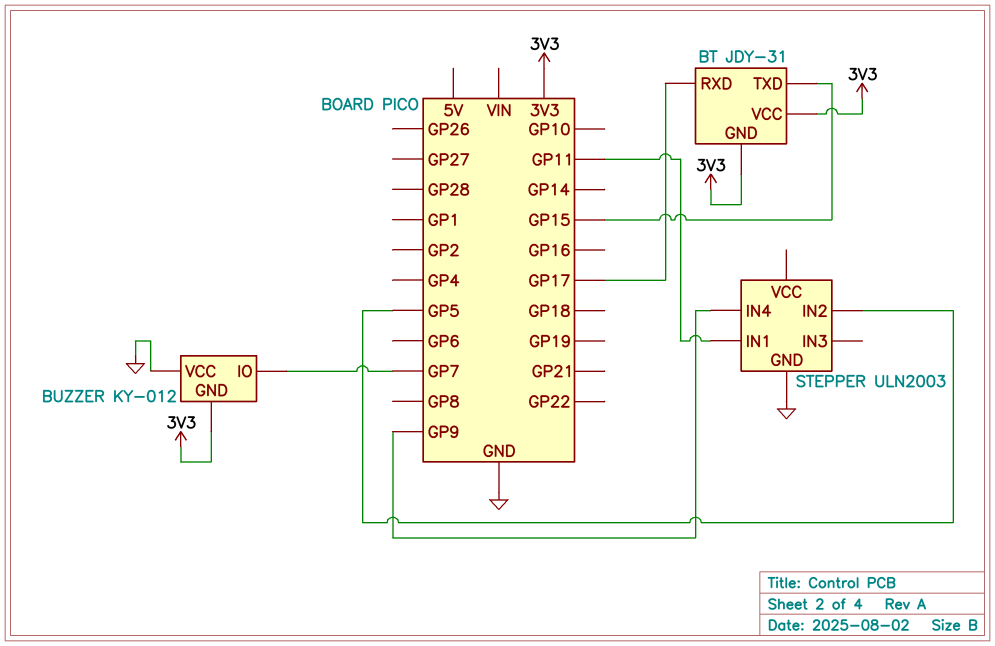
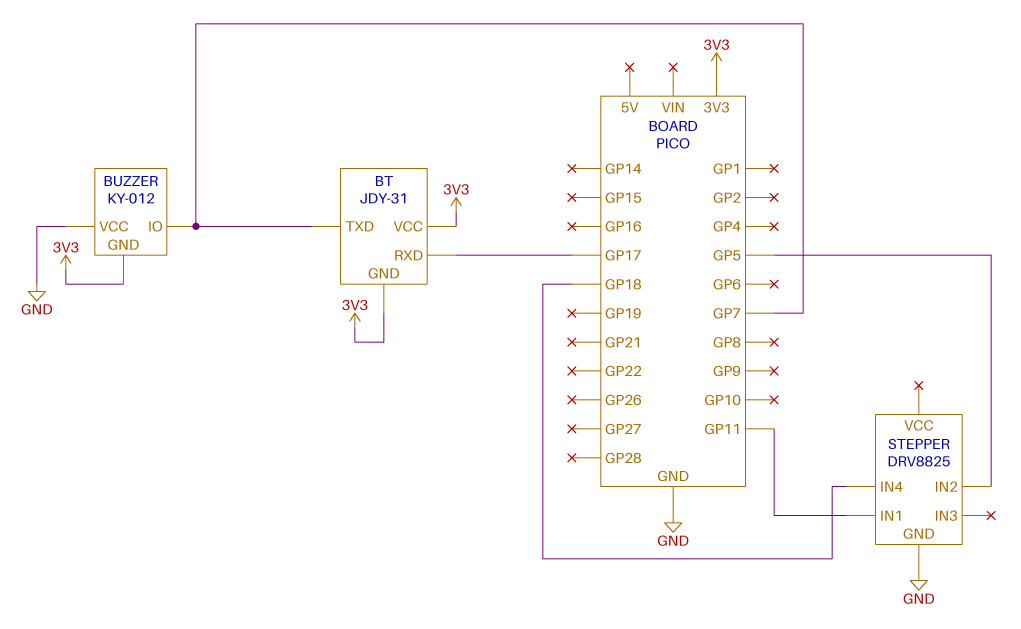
BT pin TXD: GP15 -> GP7
STEPPER: ULN2003 -> DRV8825
STEPPER pin IN4: GP9 -> GP18

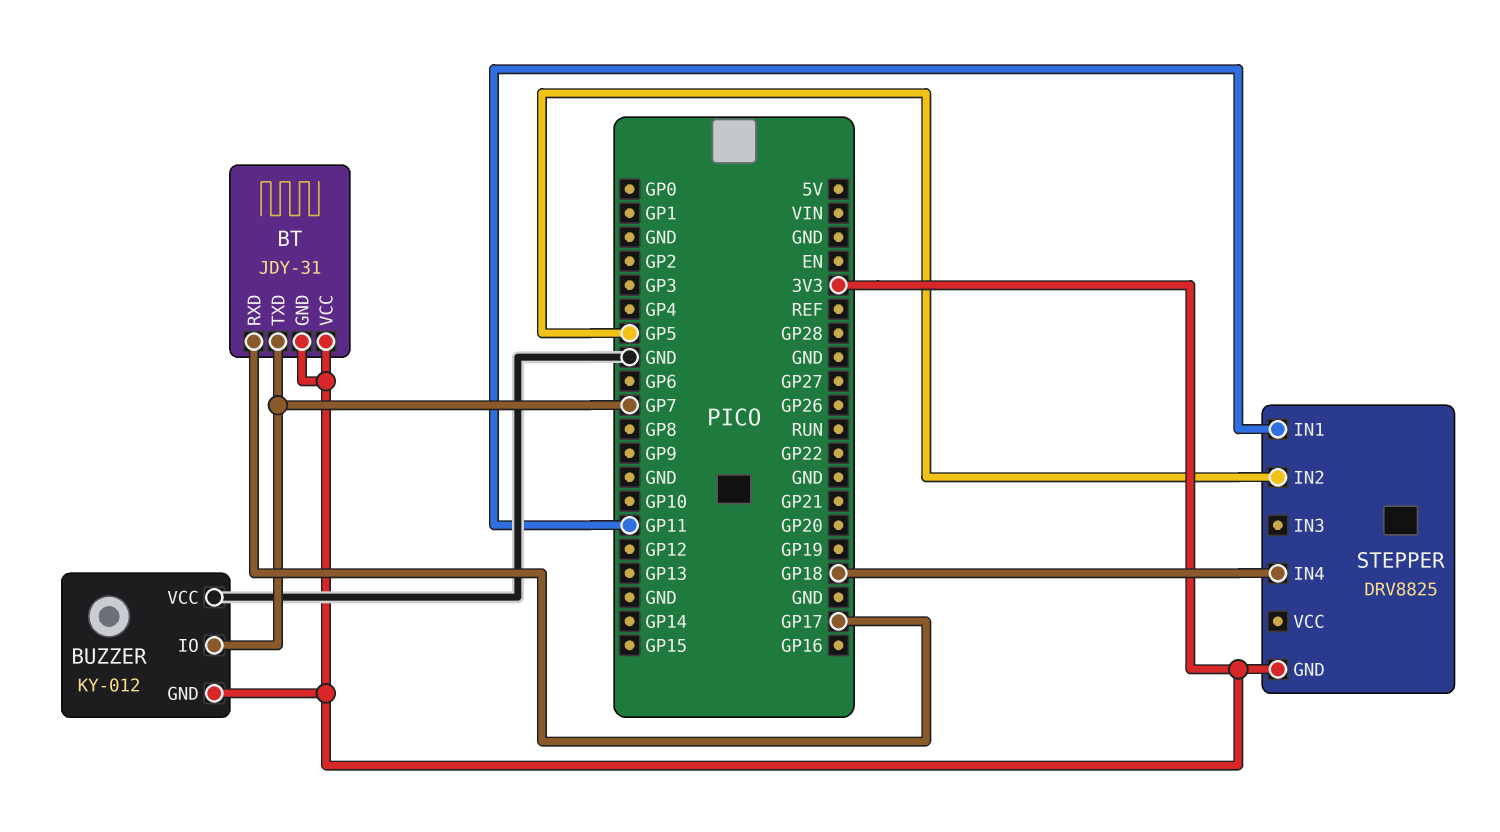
STEPPER pin GND: GND -> 3V3

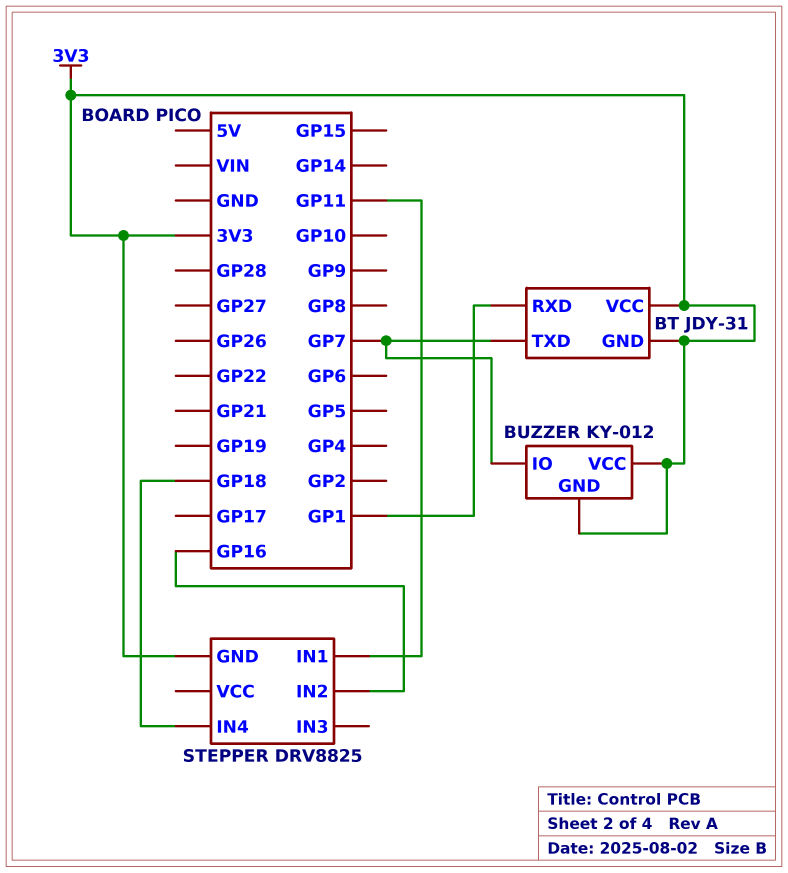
BT pin RXD: GP17 -> GP1
BUZZER pin VCC: GND -> 3V3
STEPPER pin IN2: GP5 -> GP16

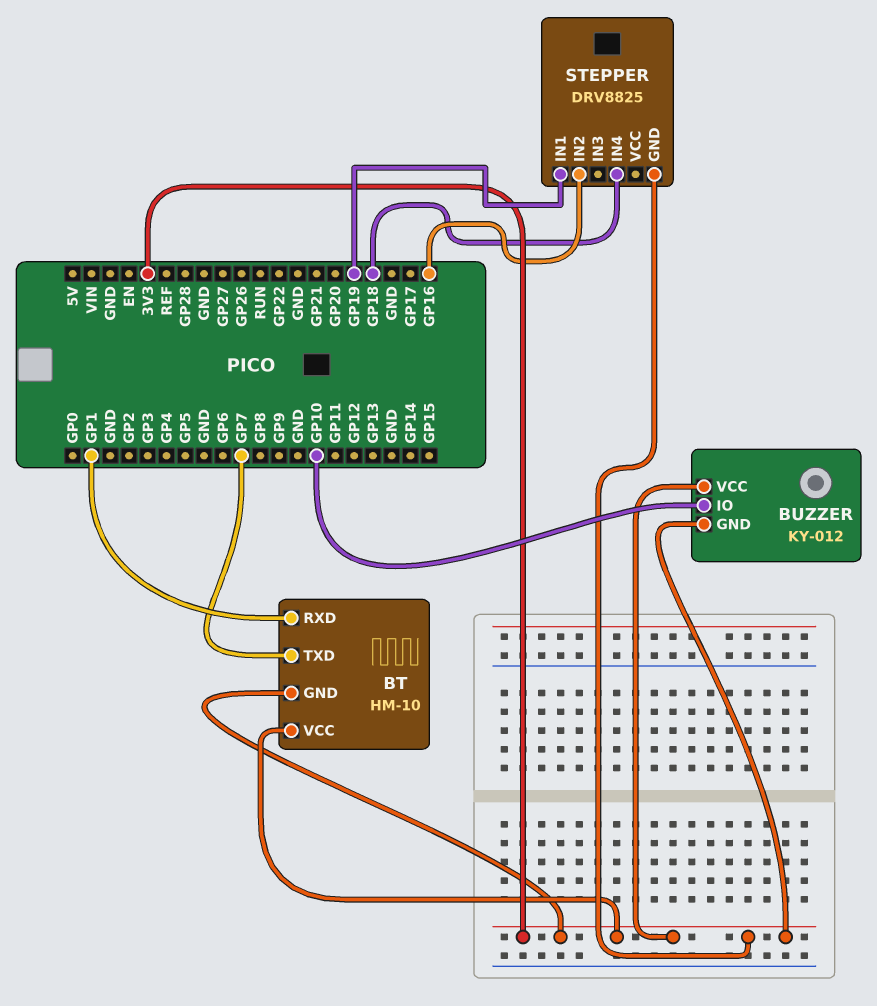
BT: JDY-31 -> HM-10
BUZZER pin IO: GP7 -> GP10
STEPPER pin IN1: GP11 -> GP19

